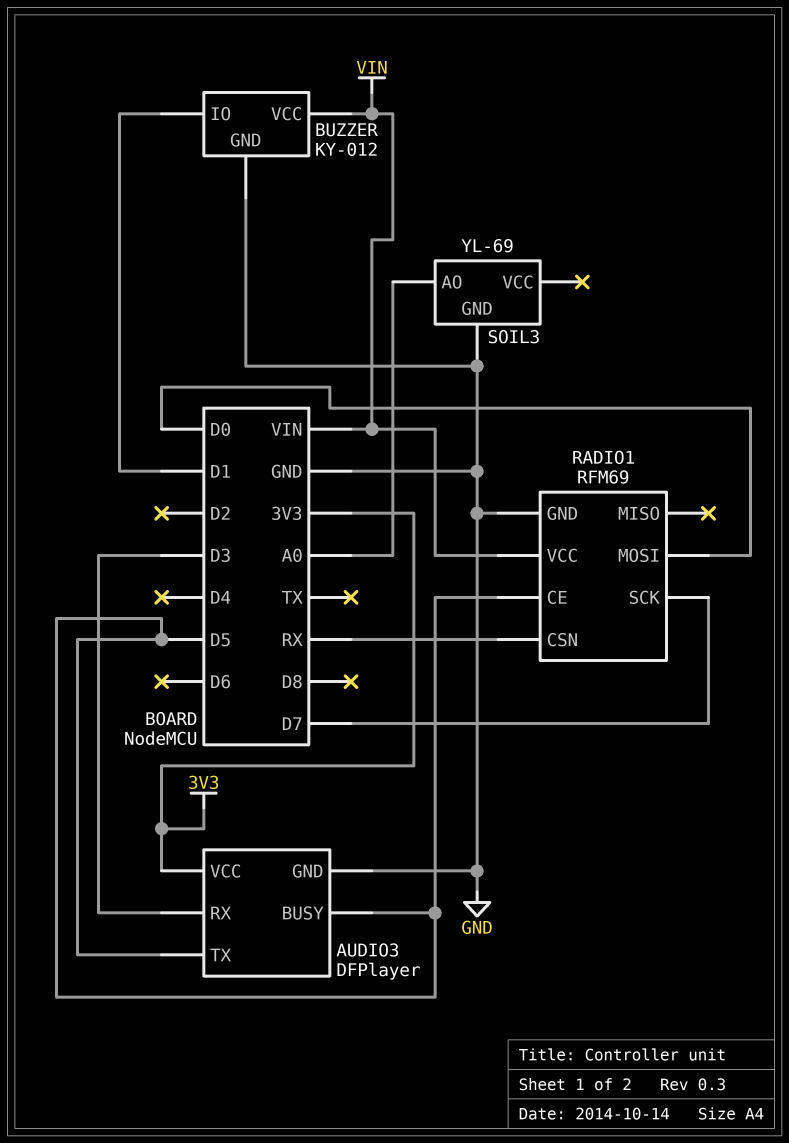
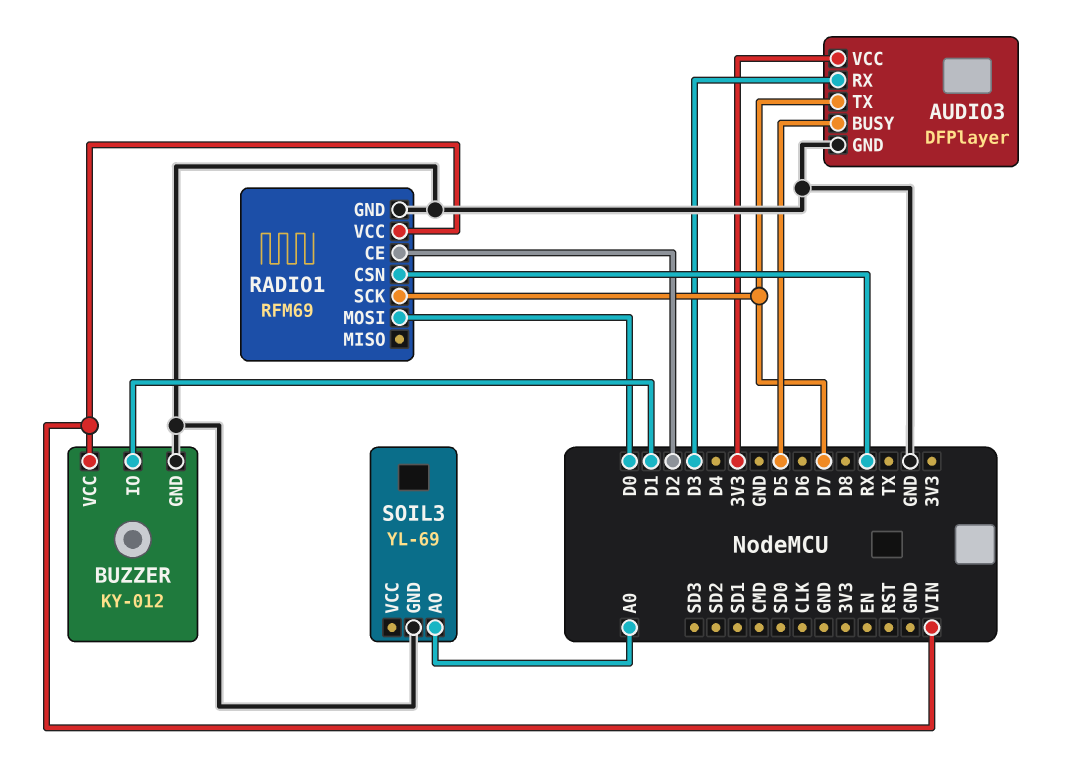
AUDIO3 pin TX: D5 -> D7
RADIO1 pin CE: D5 -> D2

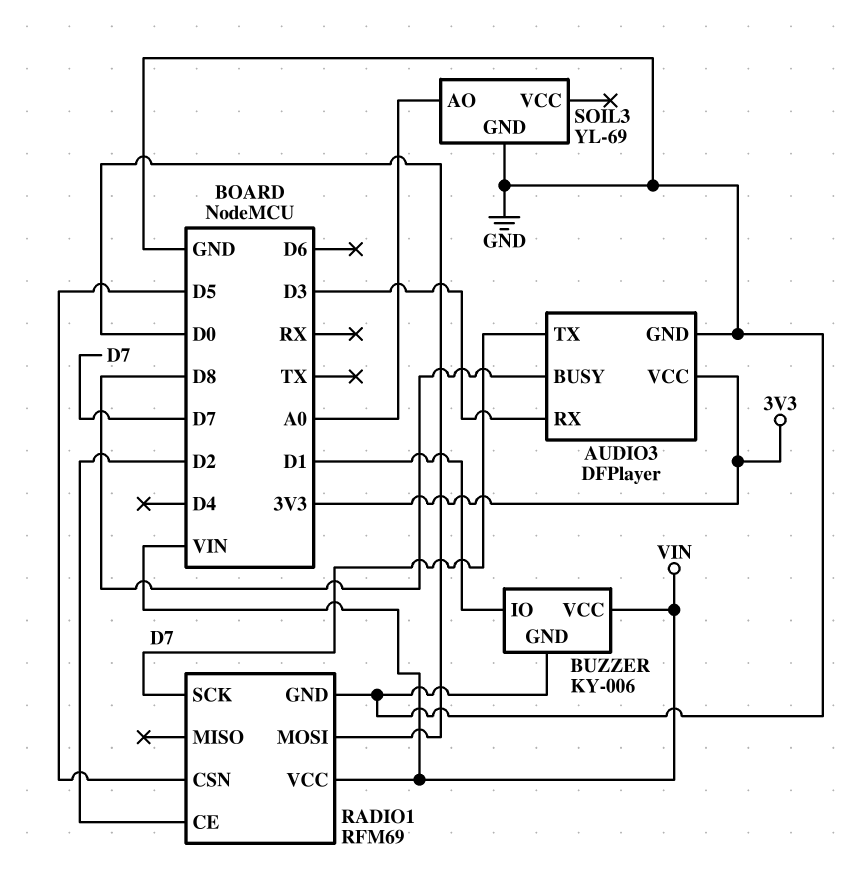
AUDIO3 pin BUSY: D5 -> D8
BUZZER: KY-012 -> KY-006
RADIO1 pin CSN: RX -> D5

